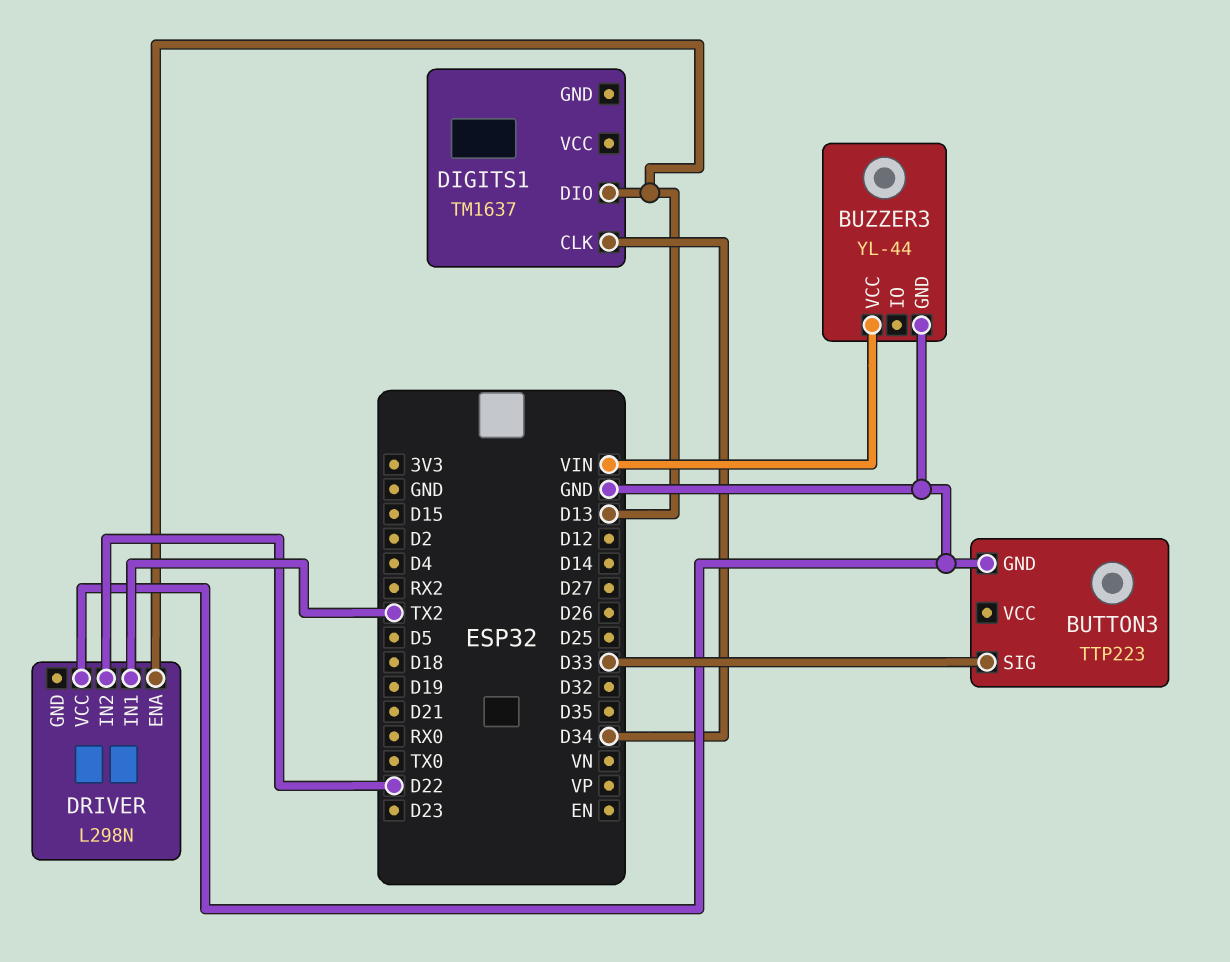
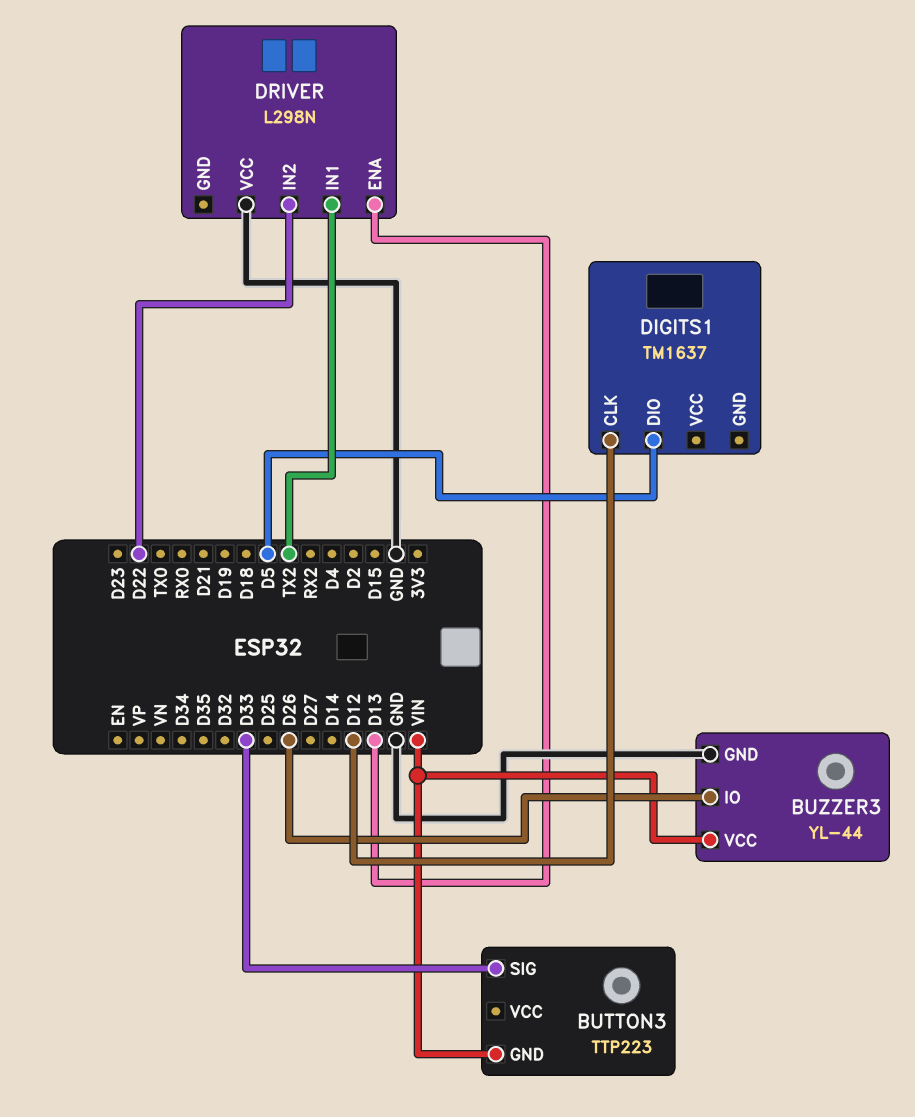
BUTTON3 pin GND: GND -> VIN
BUZZER3 pin IO: none -> D26
DIGITS1 pin CLK: D34 -> D12
DIGITS1 pin DIO: D13 -> D5

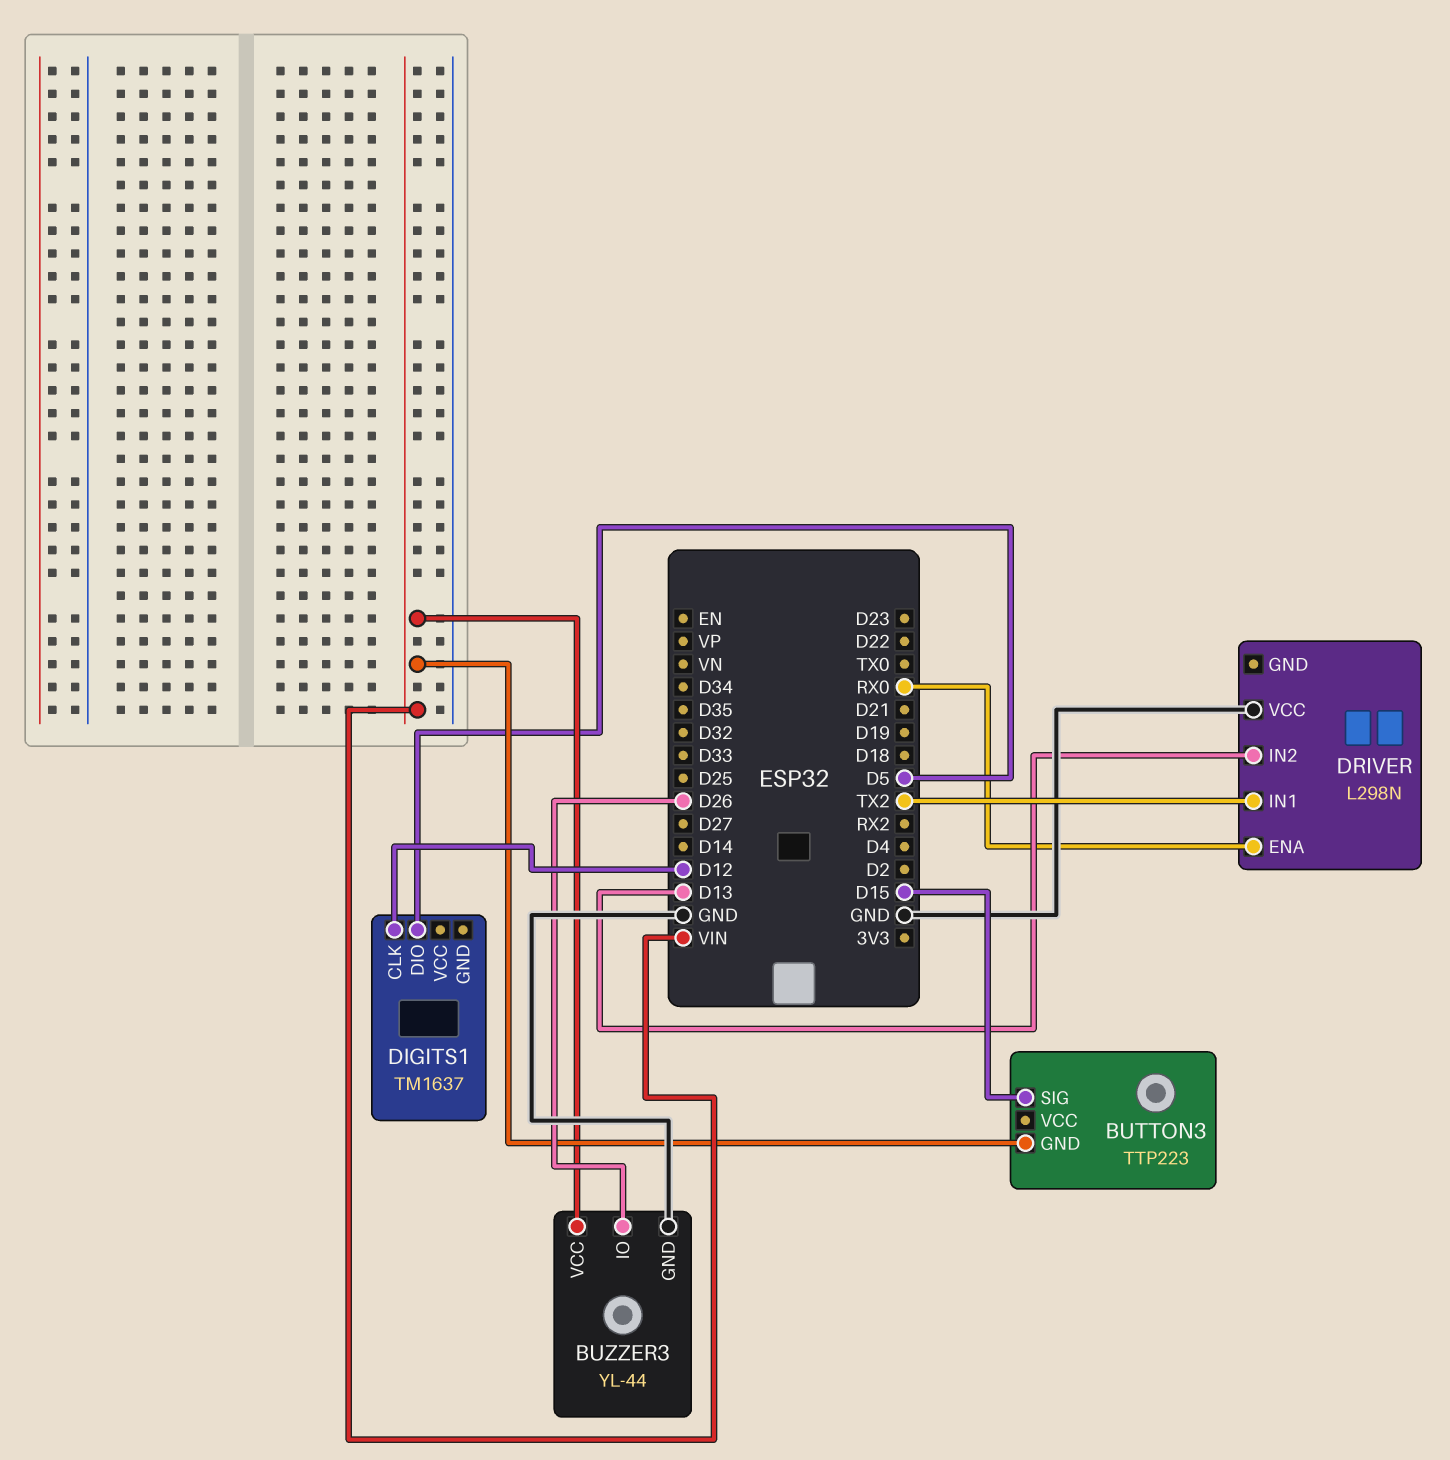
BUTTON3 pin SIG: D33 -> D15
DRIVER pin ENA: D13 -> RX0
DRIVER pin IN2: D22 -> D13

